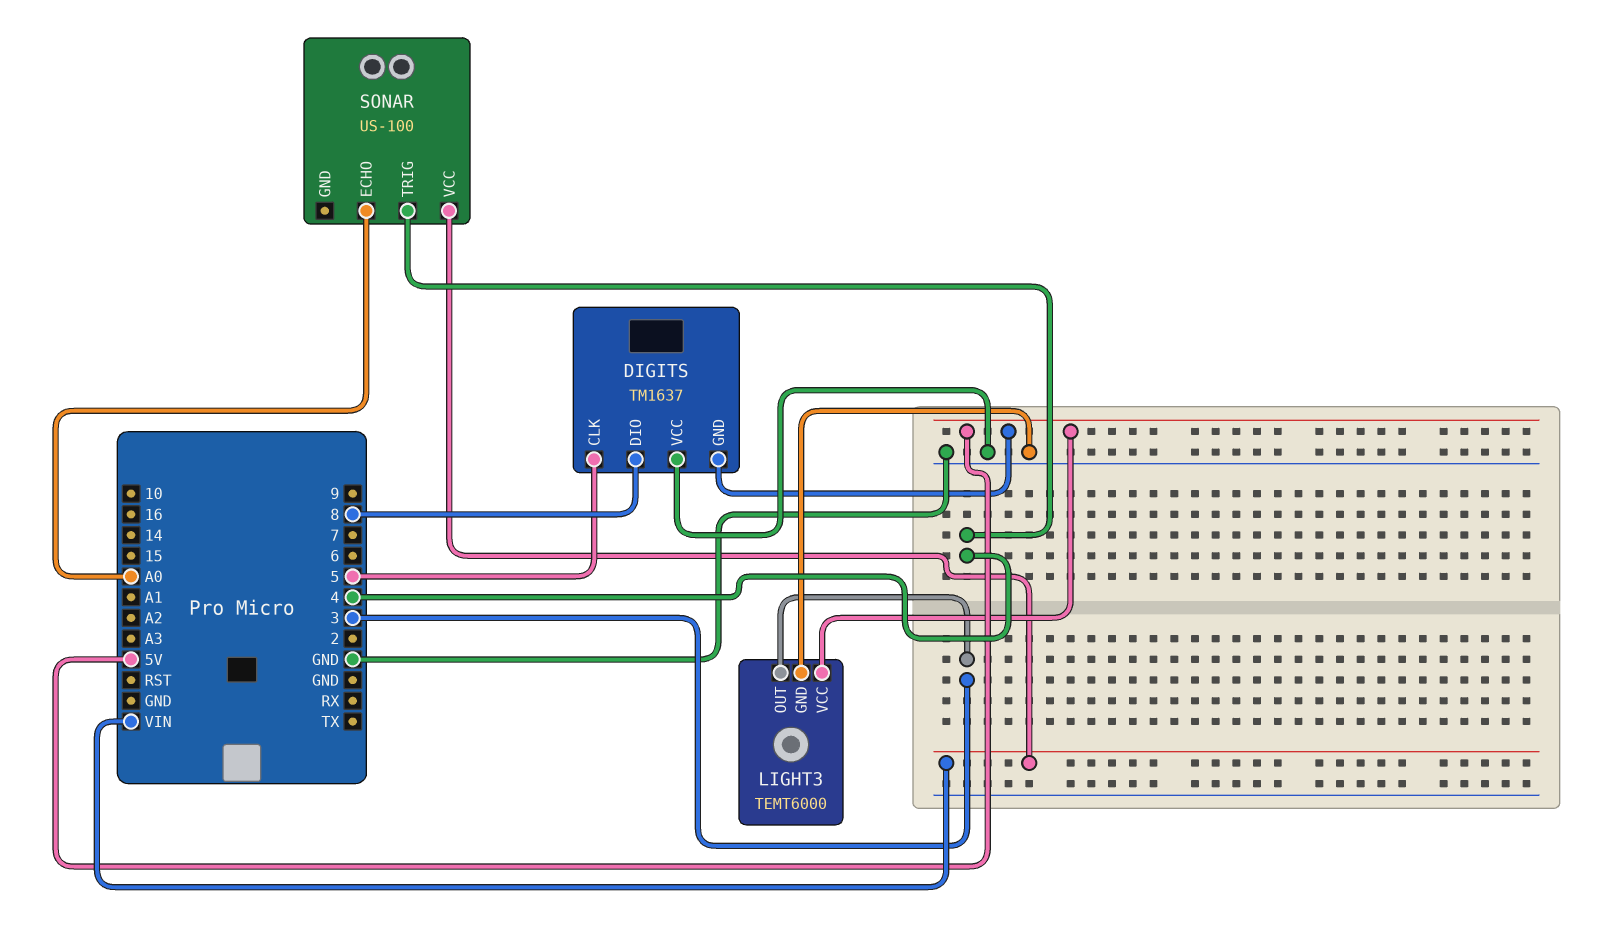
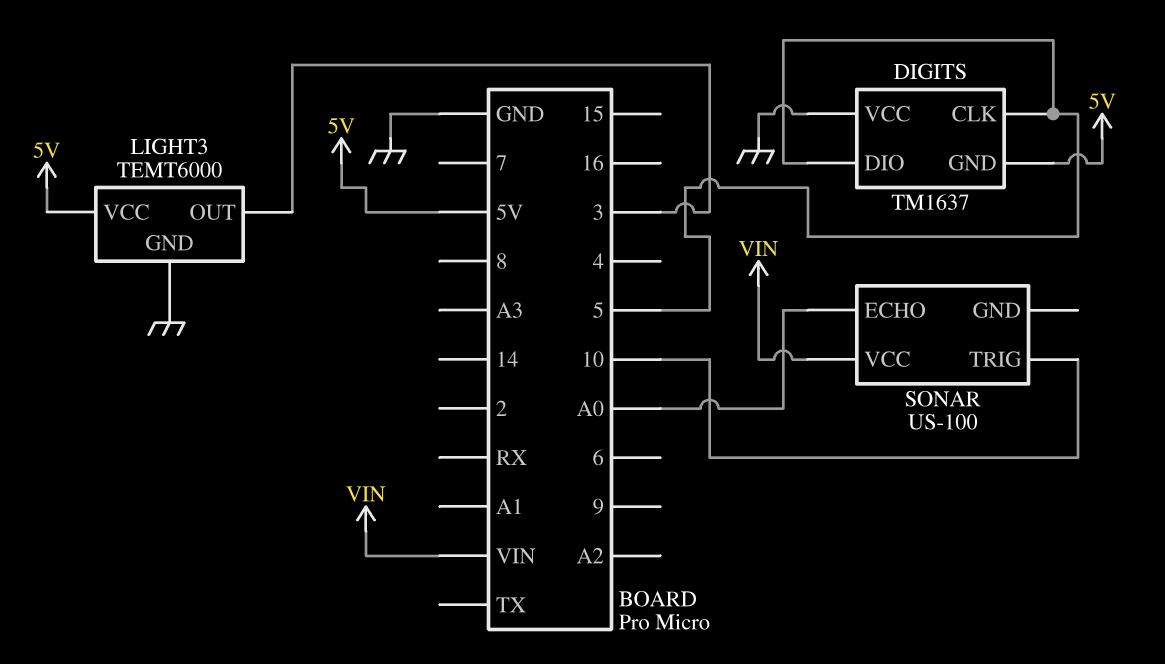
DIGITS pin DIO: 8 -> 5
SONAR pin TRIG: 4 -> 10

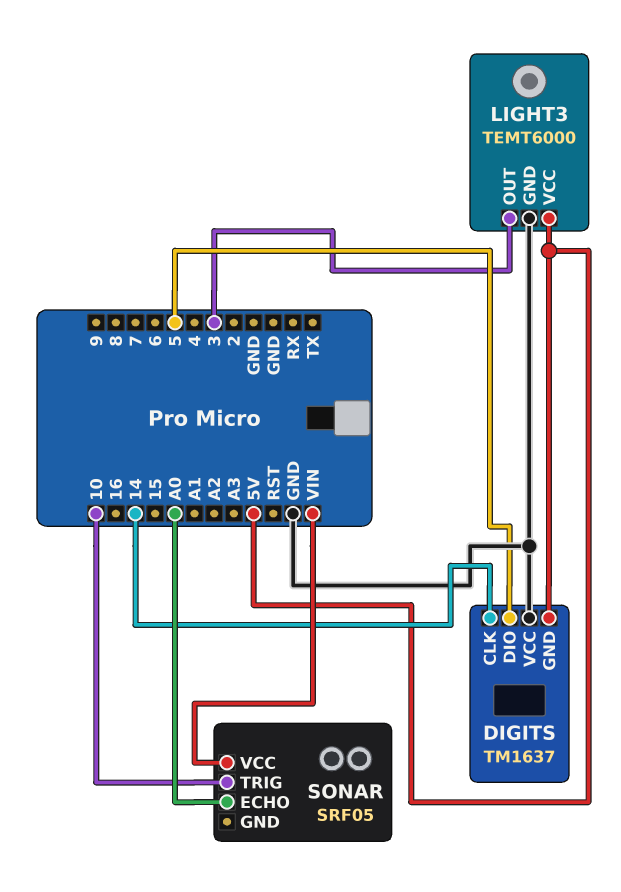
DIGITS pin CLK: 5 -> 14
SONAR: US-100 -> SRF05

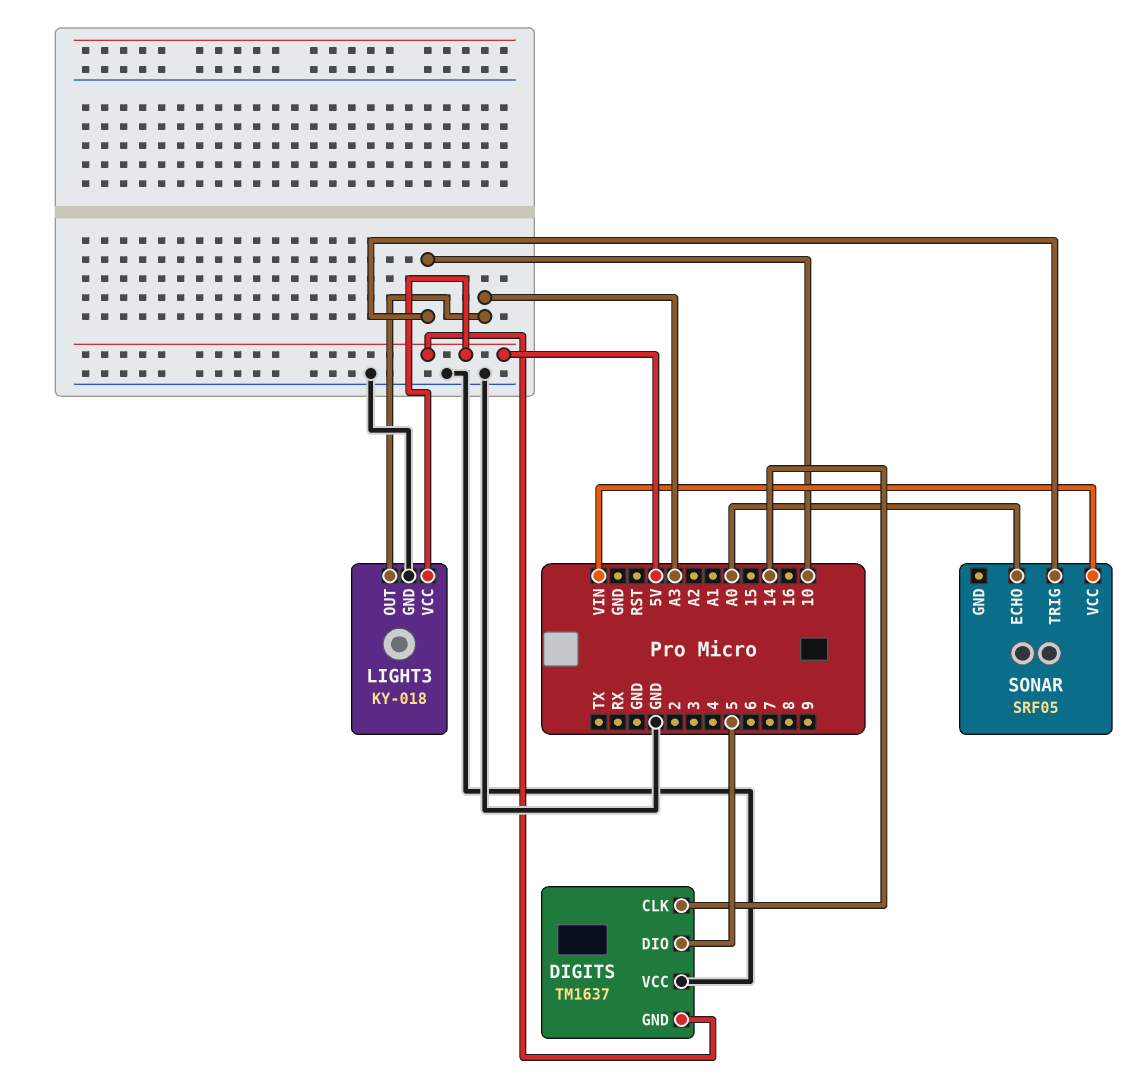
LIGHT3: TEMT6000 -> KY-018
LIGHT3 pin OUT: 3 -> A3

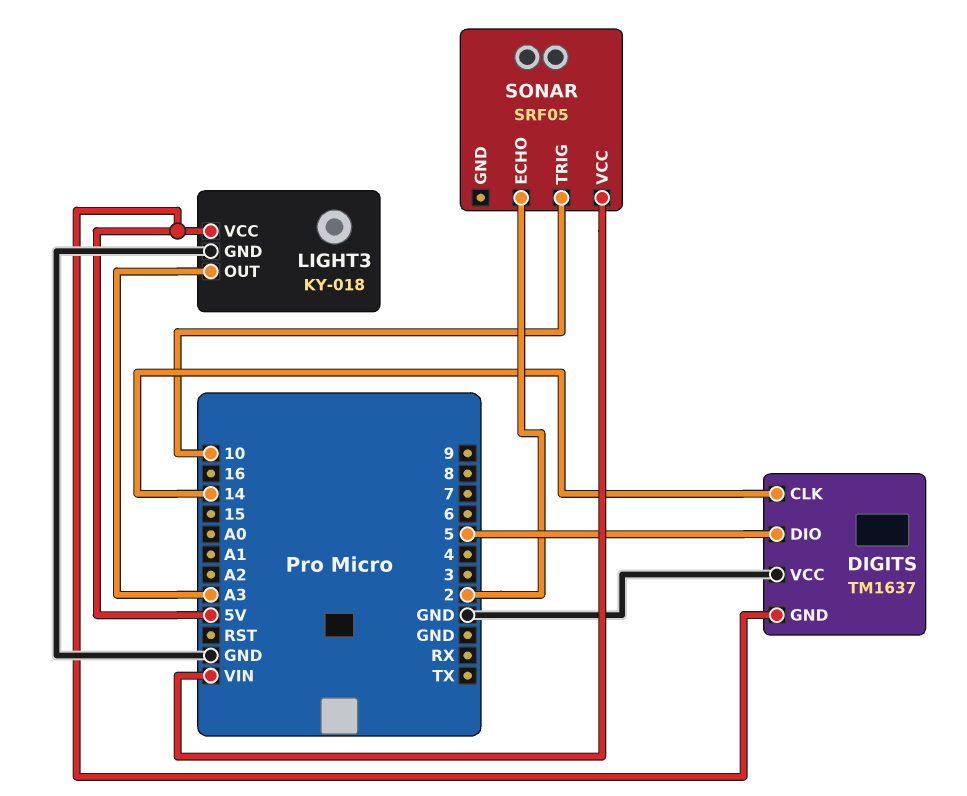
SONAR pin ECHO: A0 -> 2

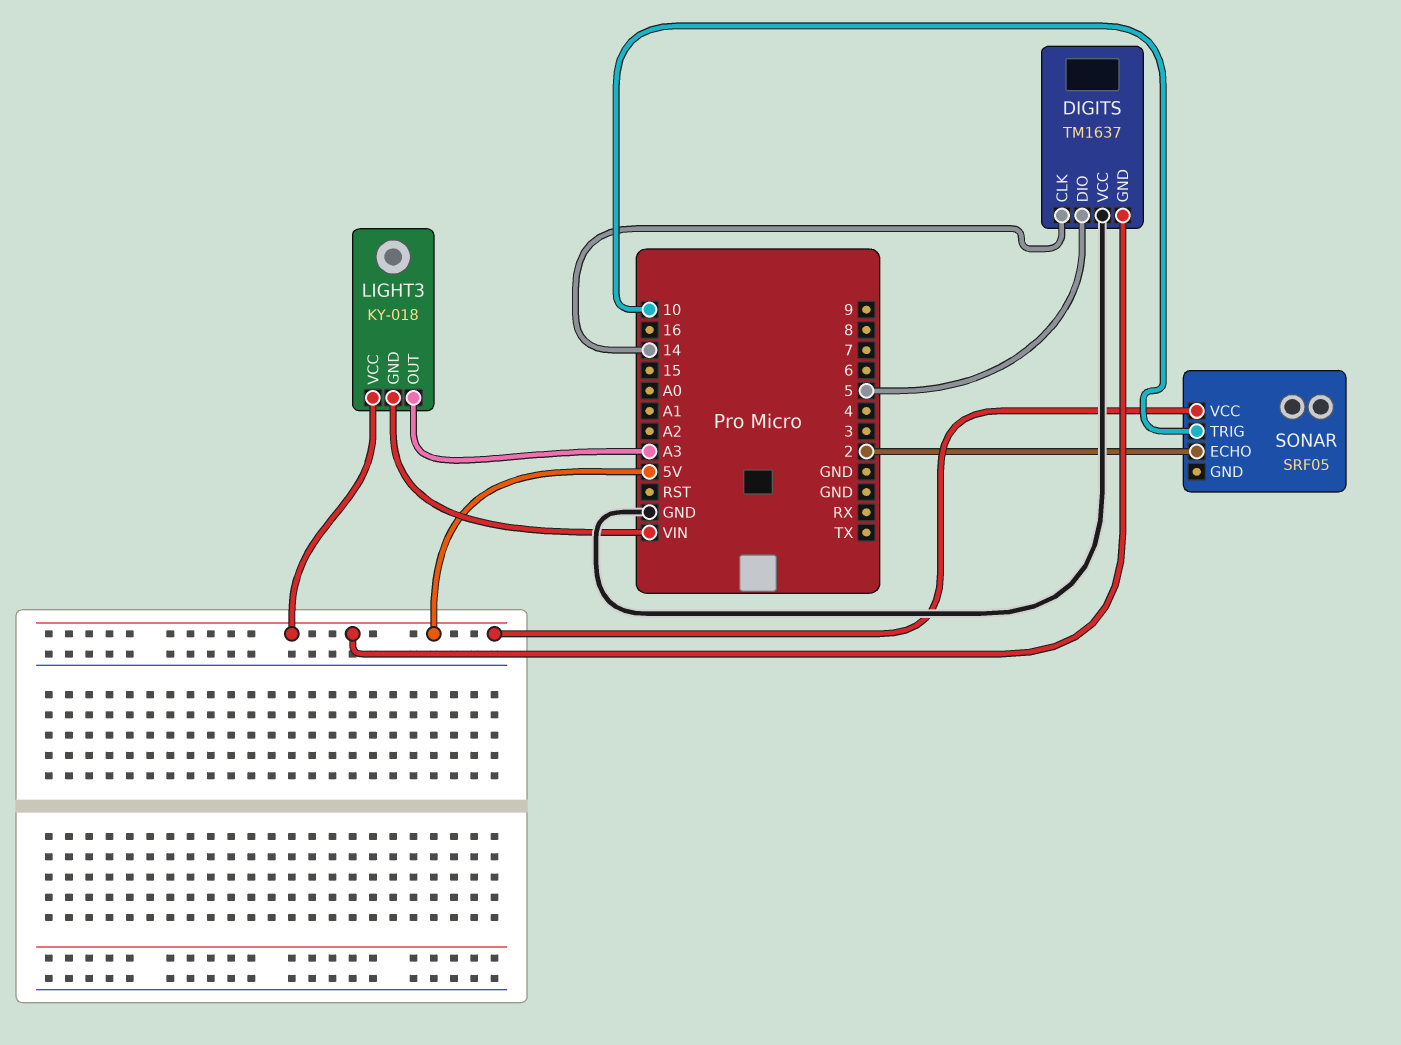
LIGHT3 pin GND: GND -> VIN
SONAR pin VCC: VIN -> 5V

